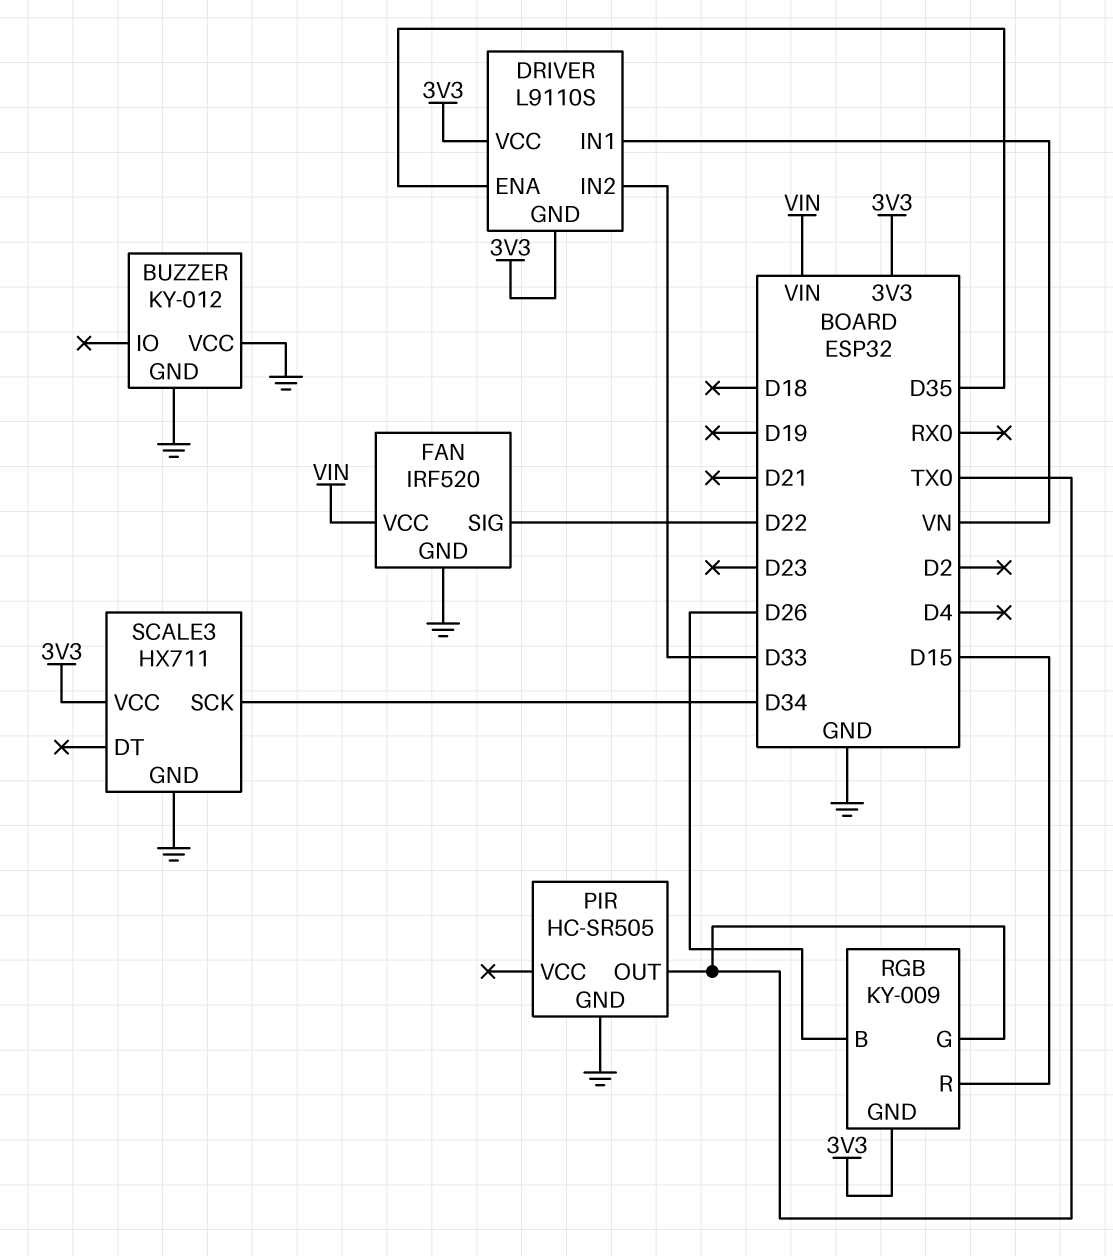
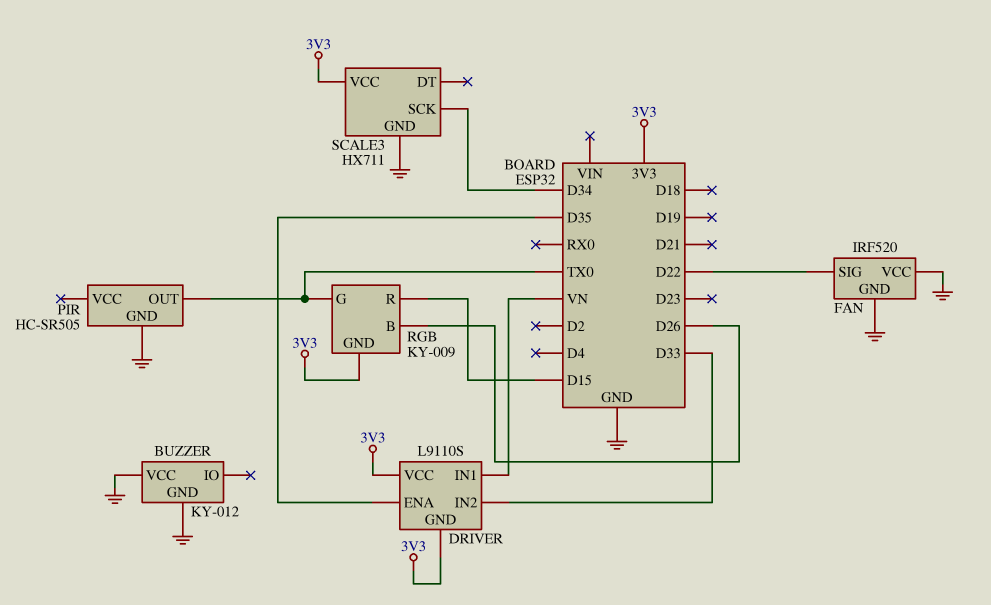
FAN pin VCC: VIN -> GND

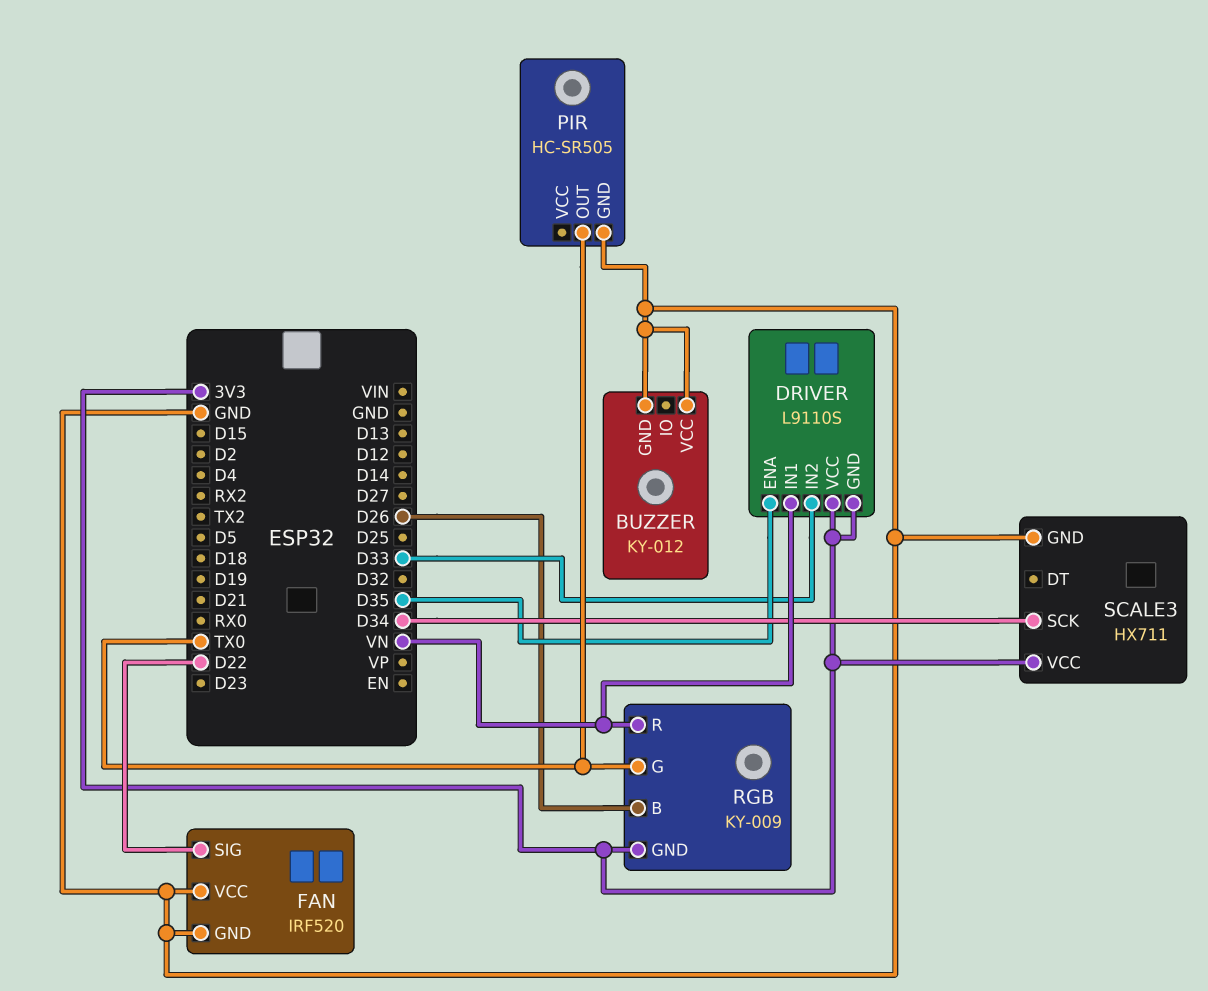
RGB pin R: D15 -> VN

